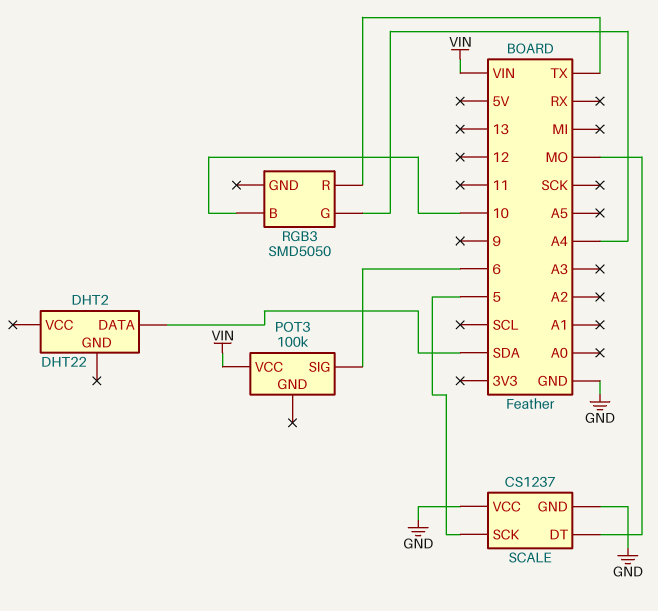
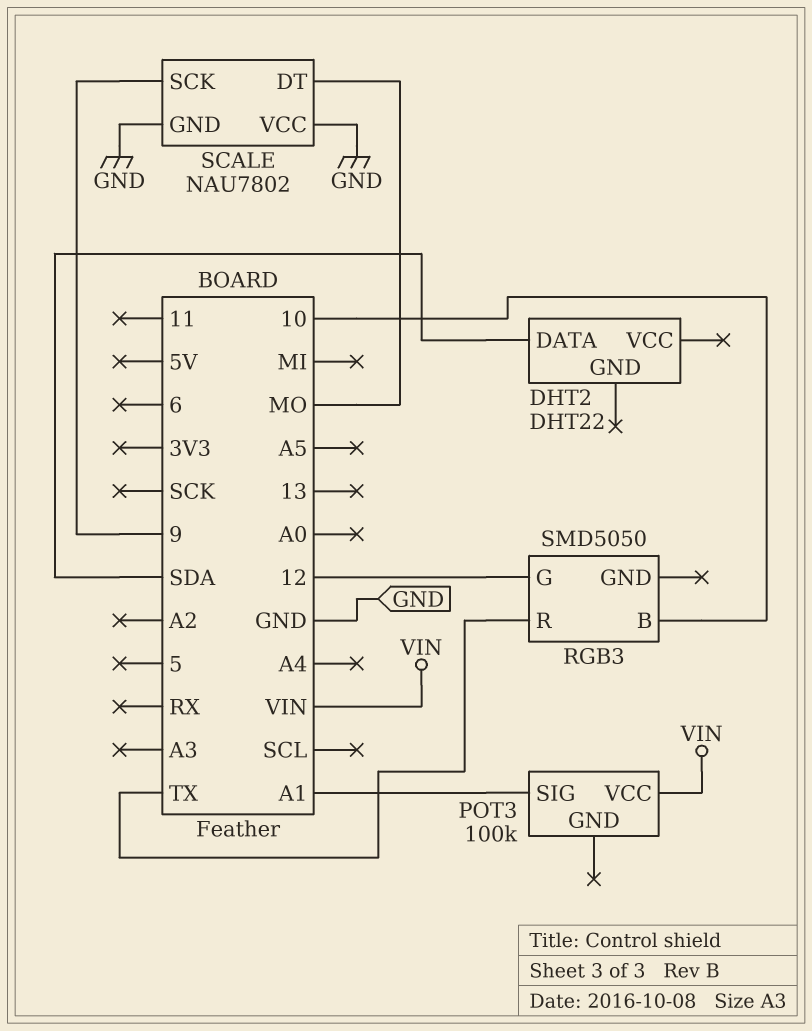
POT3 pin SIG: 6 -> A1
RGB3 pin G: A4 -> 12
SCALE: CS1237 -> NAU7802
SCALE pin SCK: 5 -> 9

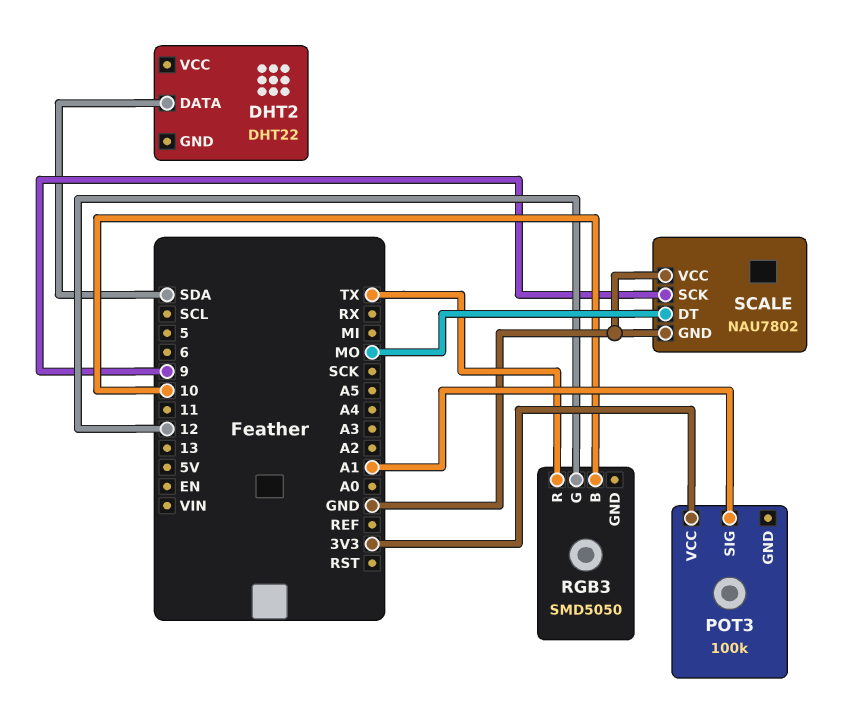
POT3 pin VCC: VIN -> 3V3

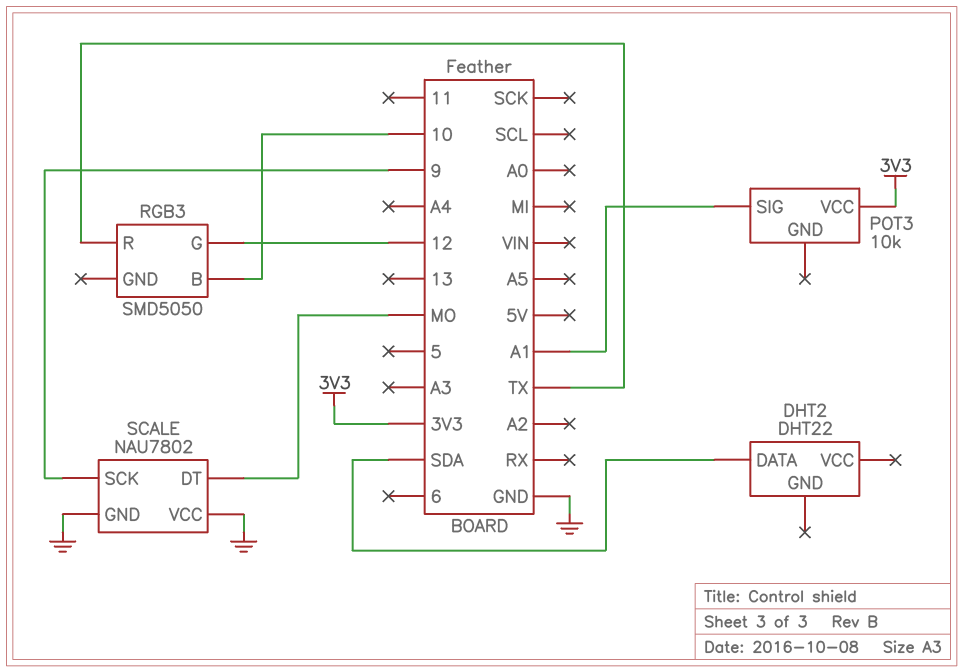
POT3: 100k -> 10k

